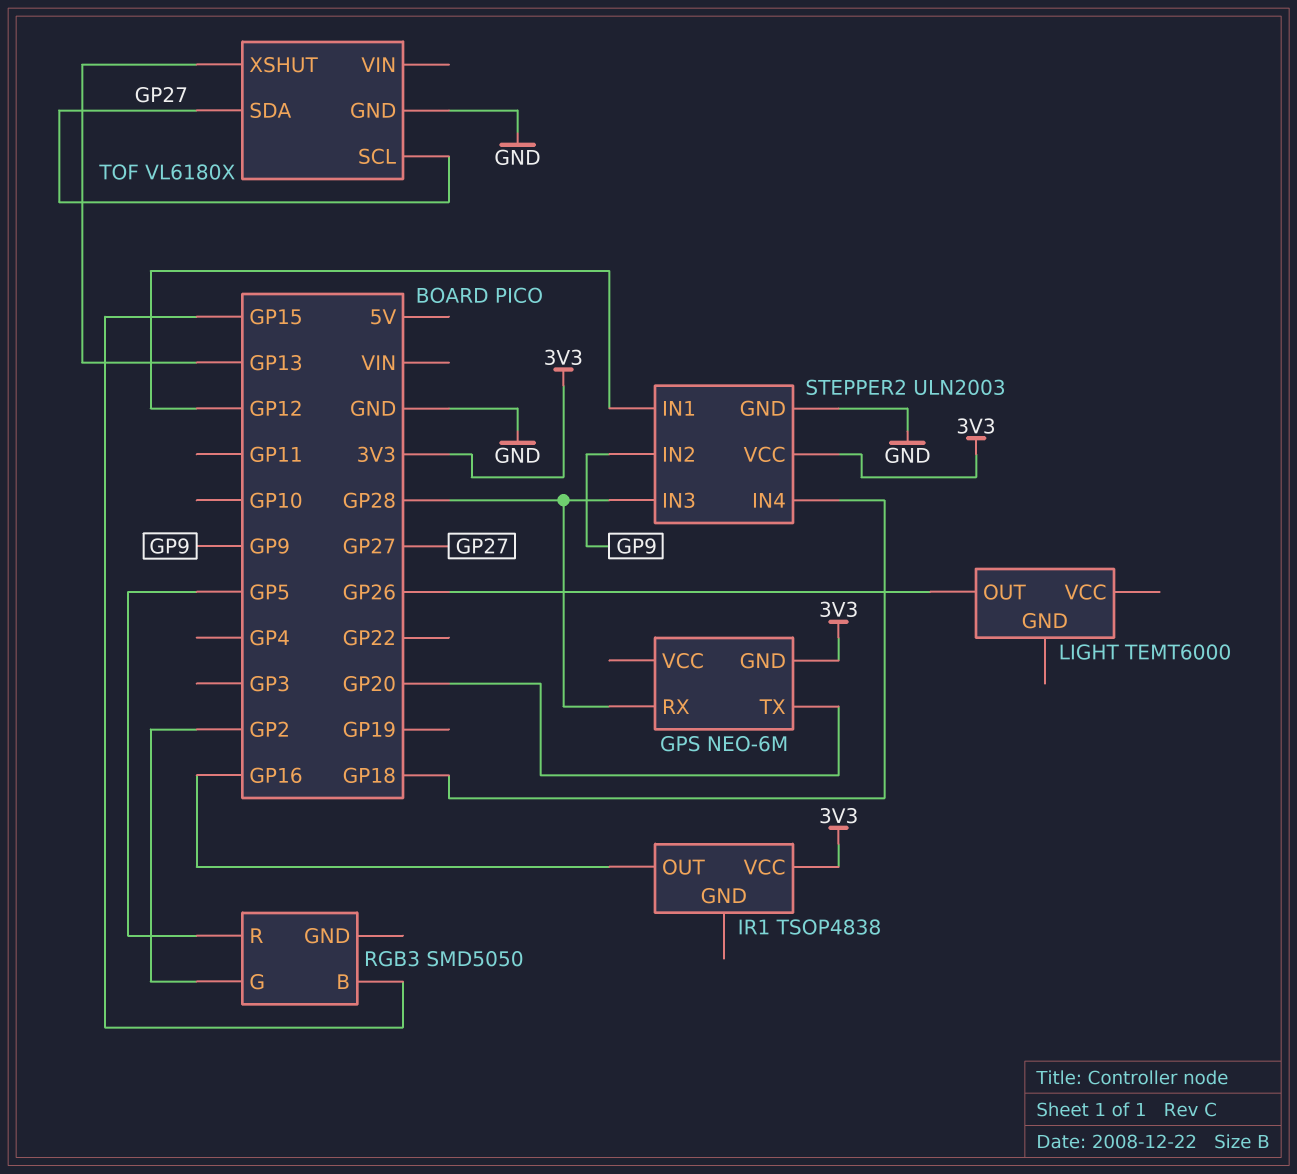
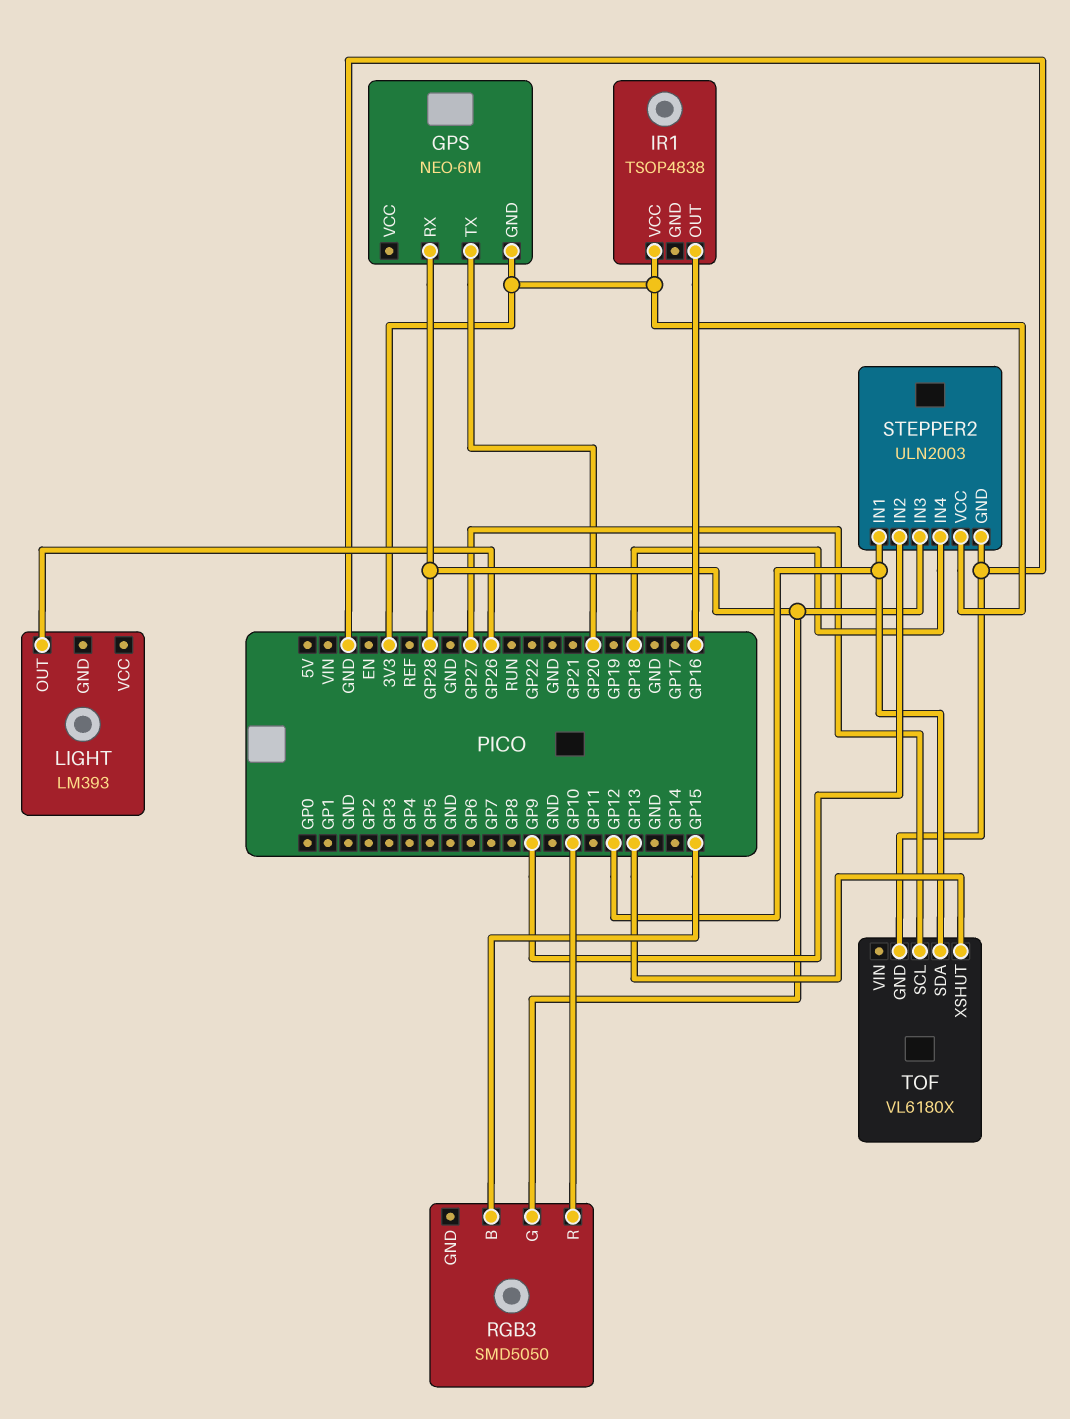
LIGHT: TEMT6000 -> LM393
RGB3 pin G: GP2 -> GP28
RGB3 pin R: GP5 -> GP10
TOF pin SDA: GP27 -> GP12

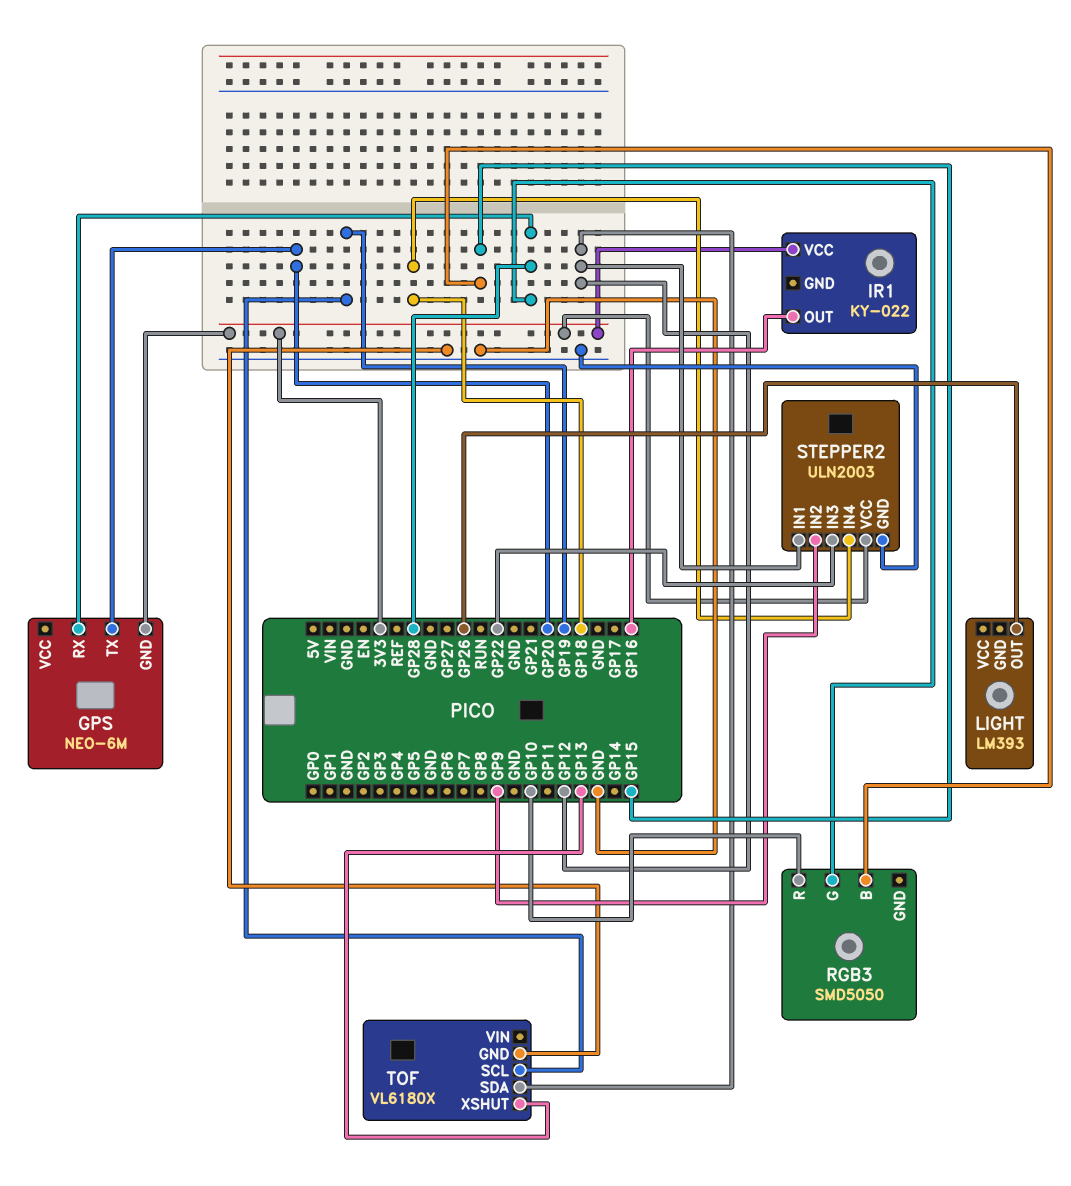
IR1: TSOP4838 -> KY-022
STEPPER2 pin IN3: GP28 -> GP22
TOF pin SCL: GP27 -> GP19

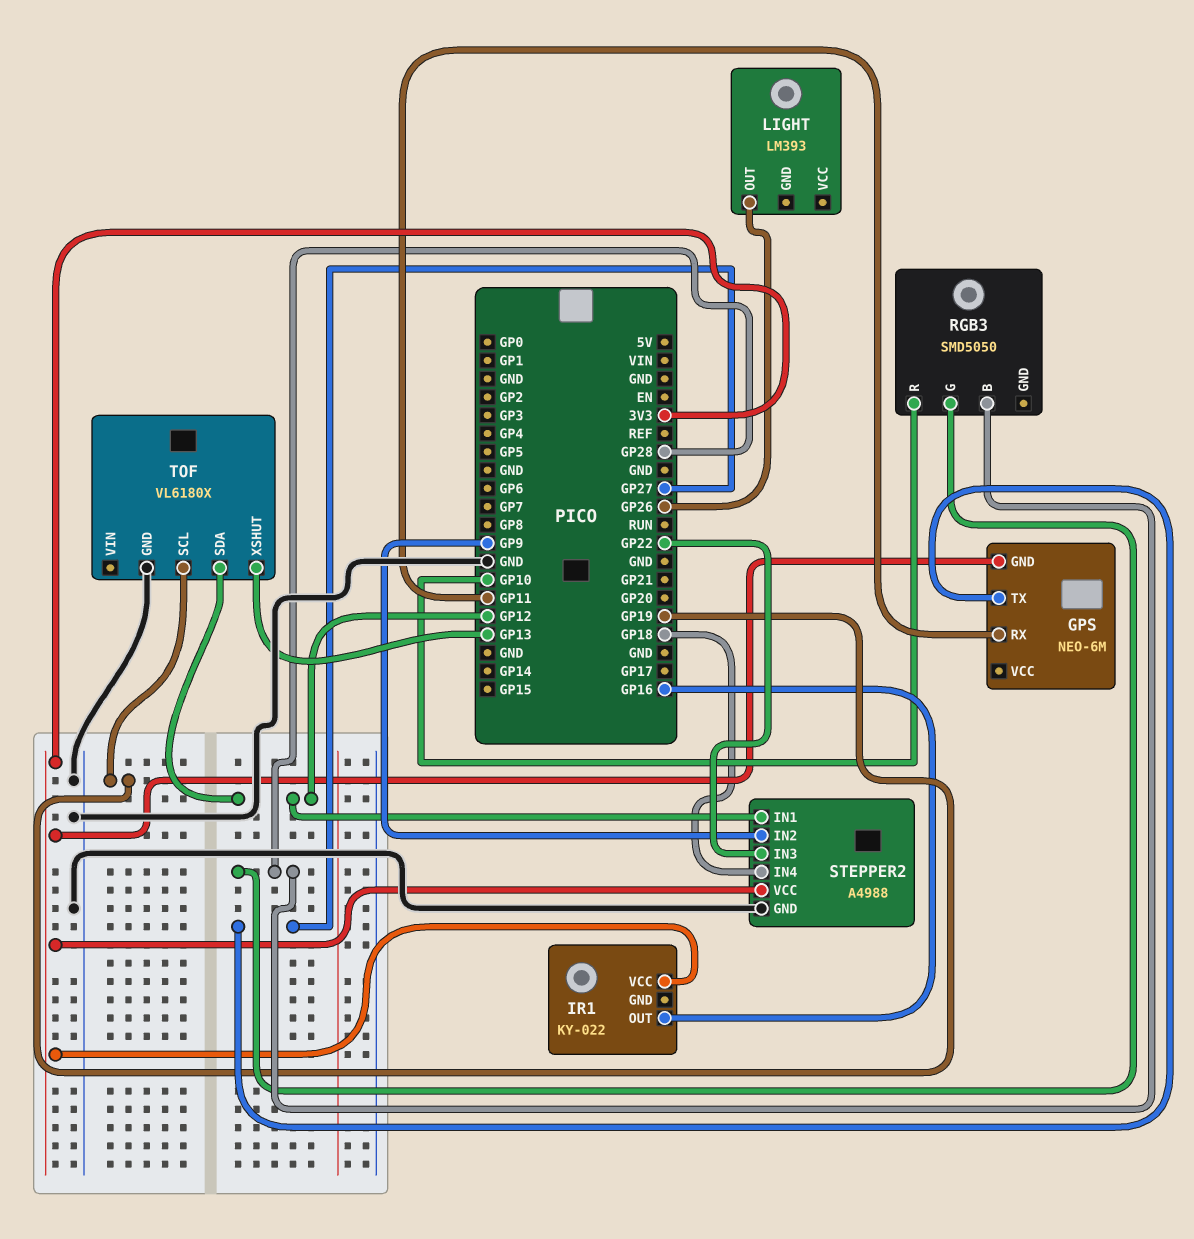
GPS pin RX: GP28 -> GP11
GPS pin TX: GP20 -> GP27
RGB3 pin B: GP15 -> GP28
STEPPER2: ULN2003 -> A4988

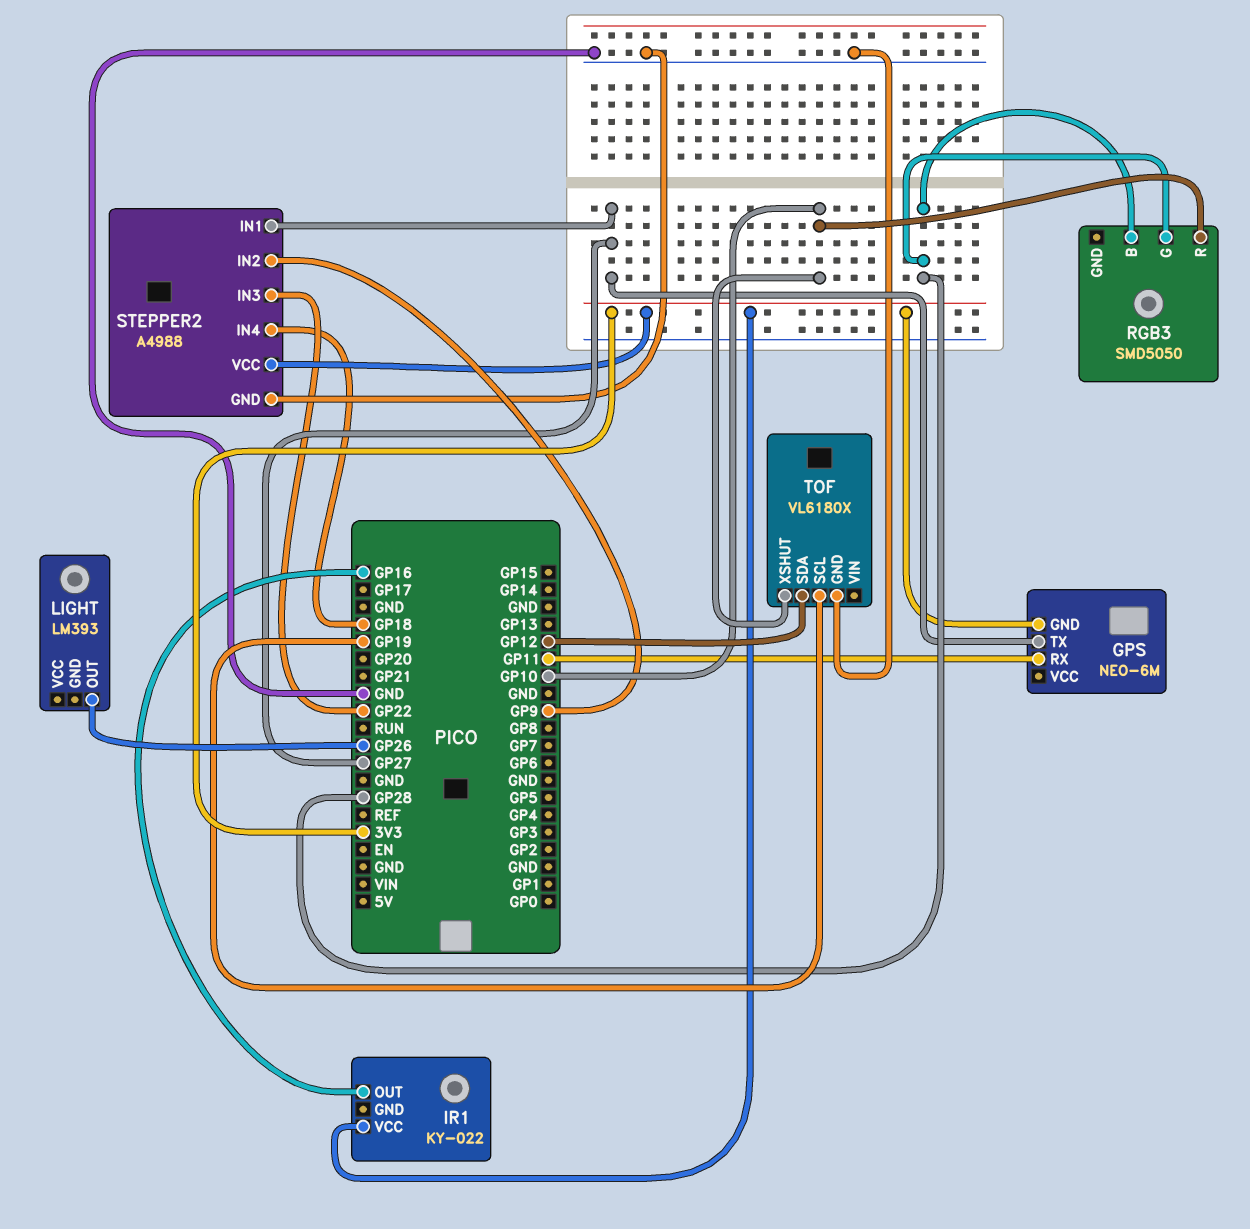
STEPPER2 pin IN1: GP12 -> GP27
TOF pin XSHUT: GP13 -> GP10

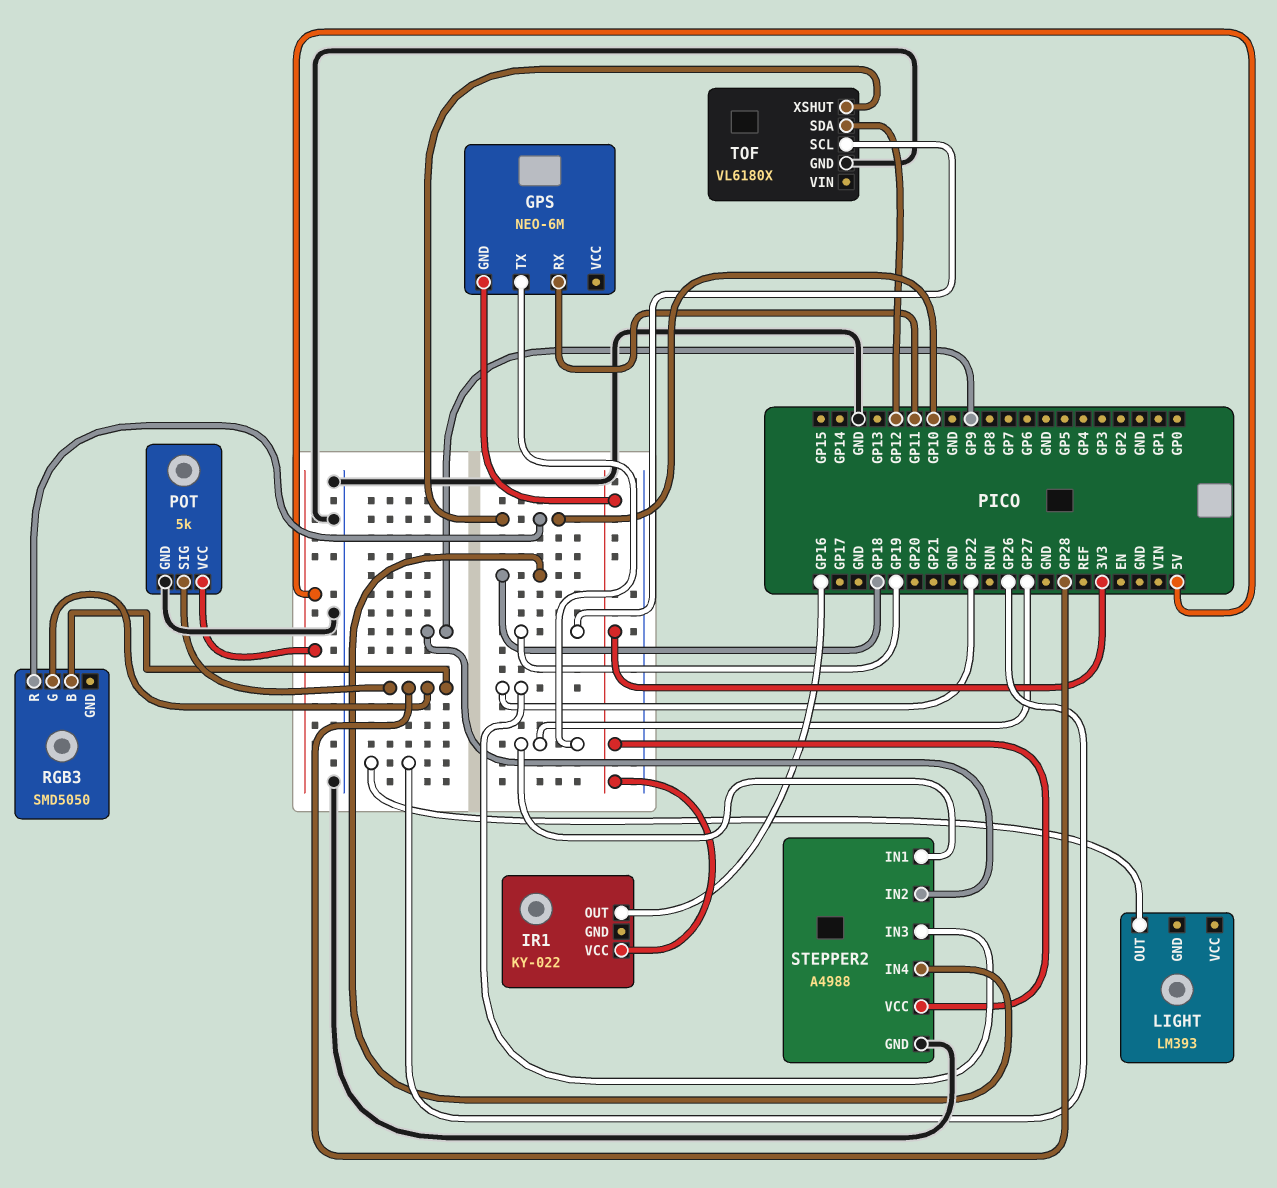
POT: none -> 5k
POT pin GND: none -> GND
POT pin SIG: none -> GP28
POT pin VCC: none -> 5V

